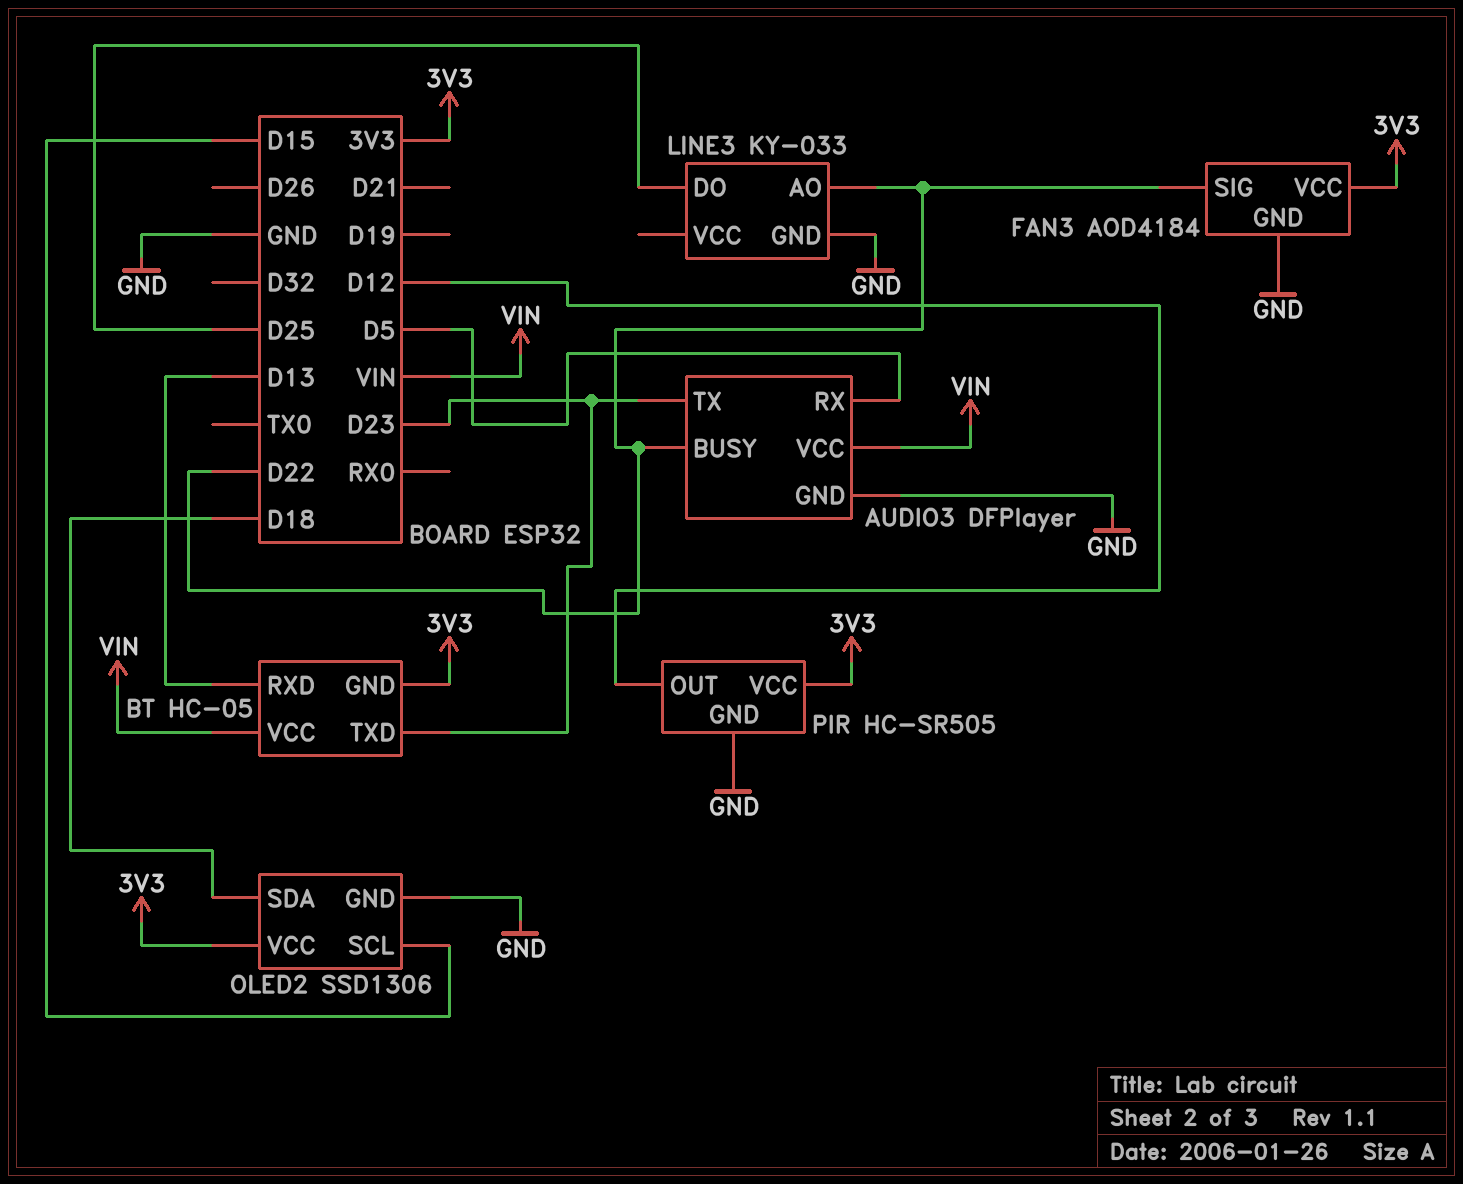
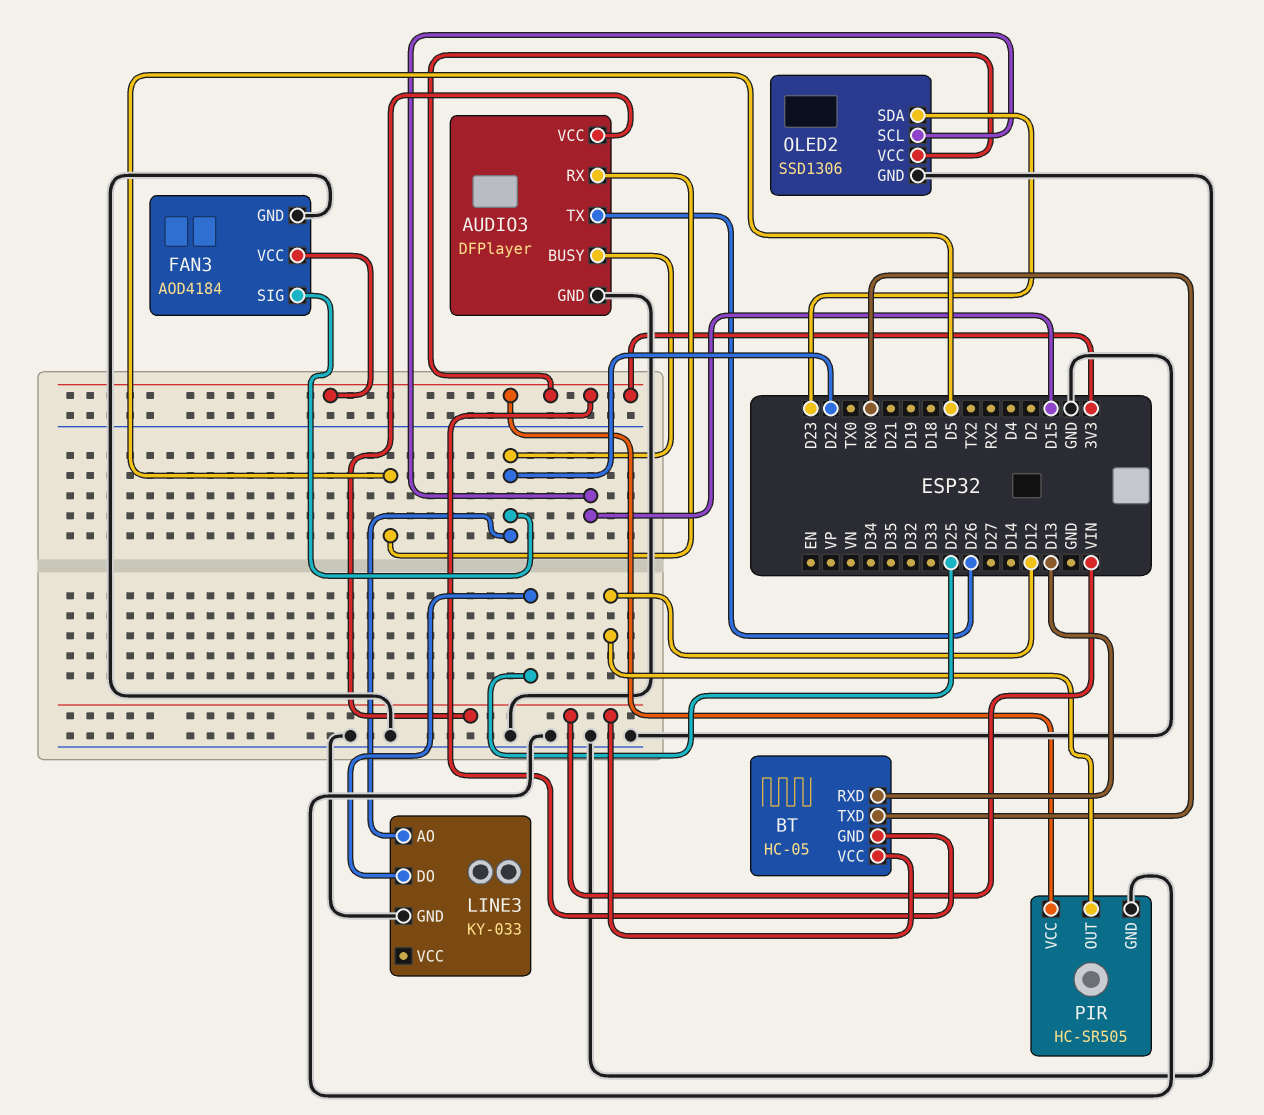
AUDIO3 pin TX: D23 -> D26
BT pin TXD: D23 -> RX0
OLED2 pin SDA: D18 -> D23

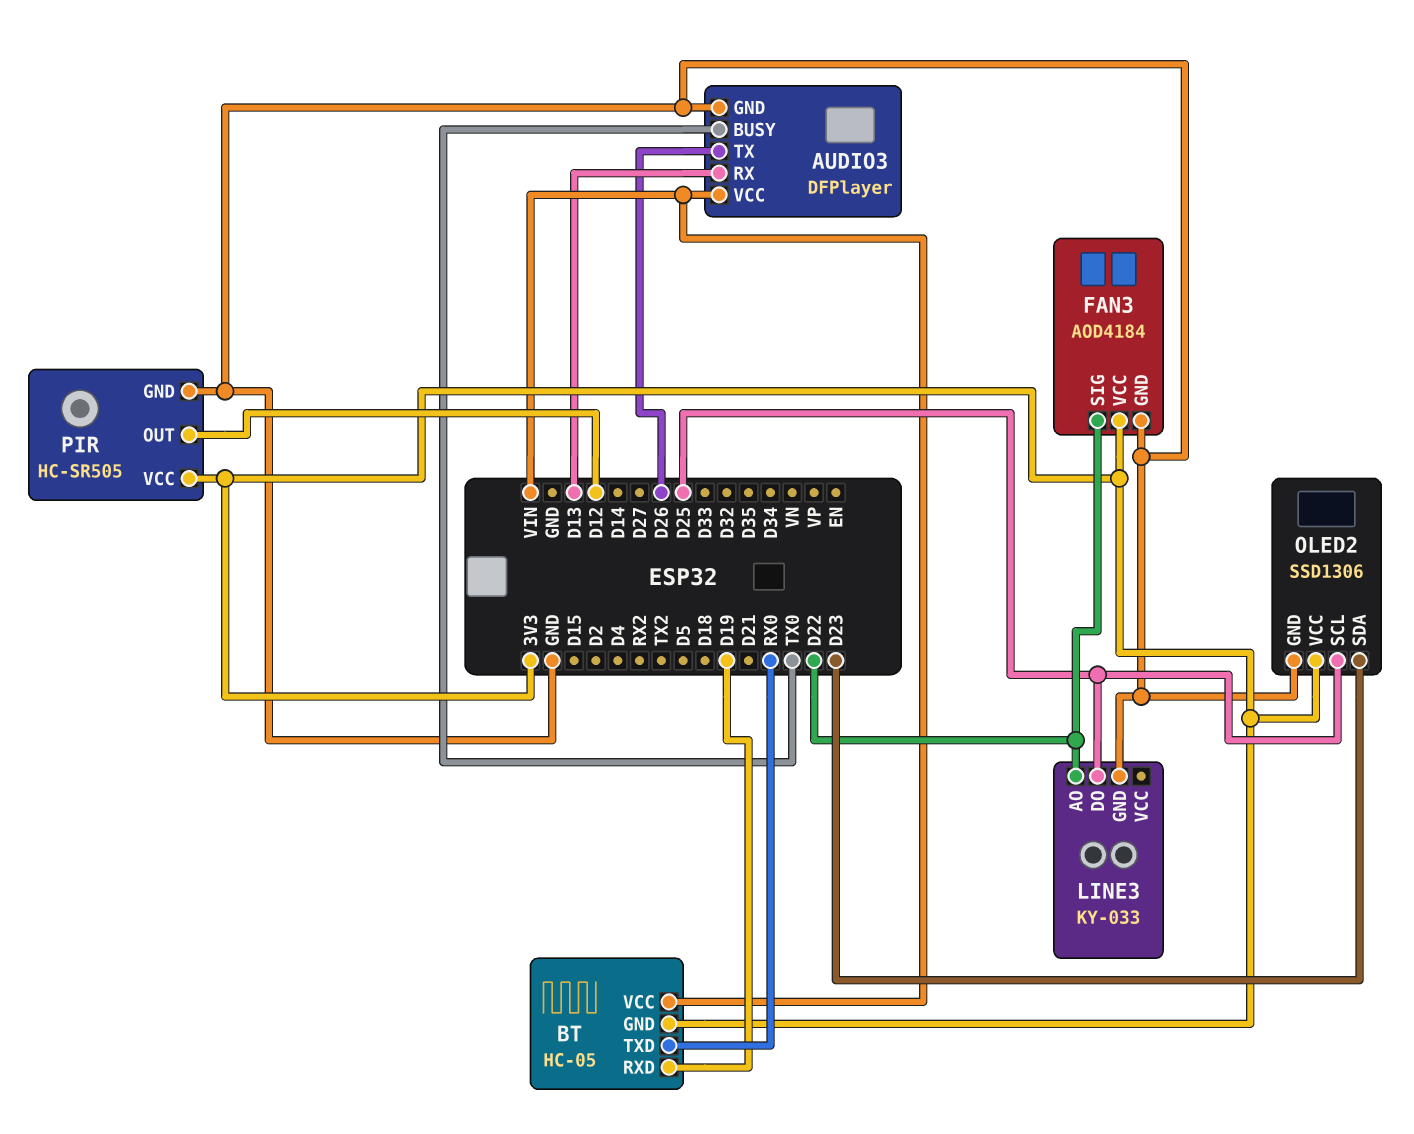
AUDIO3 pin BUSY: D22 -> TX0
AUDIO3 pin RX: D5 -> D13
BT pin RXD: D13 -> D19
OLED2 pin SCL: D15 -> D25

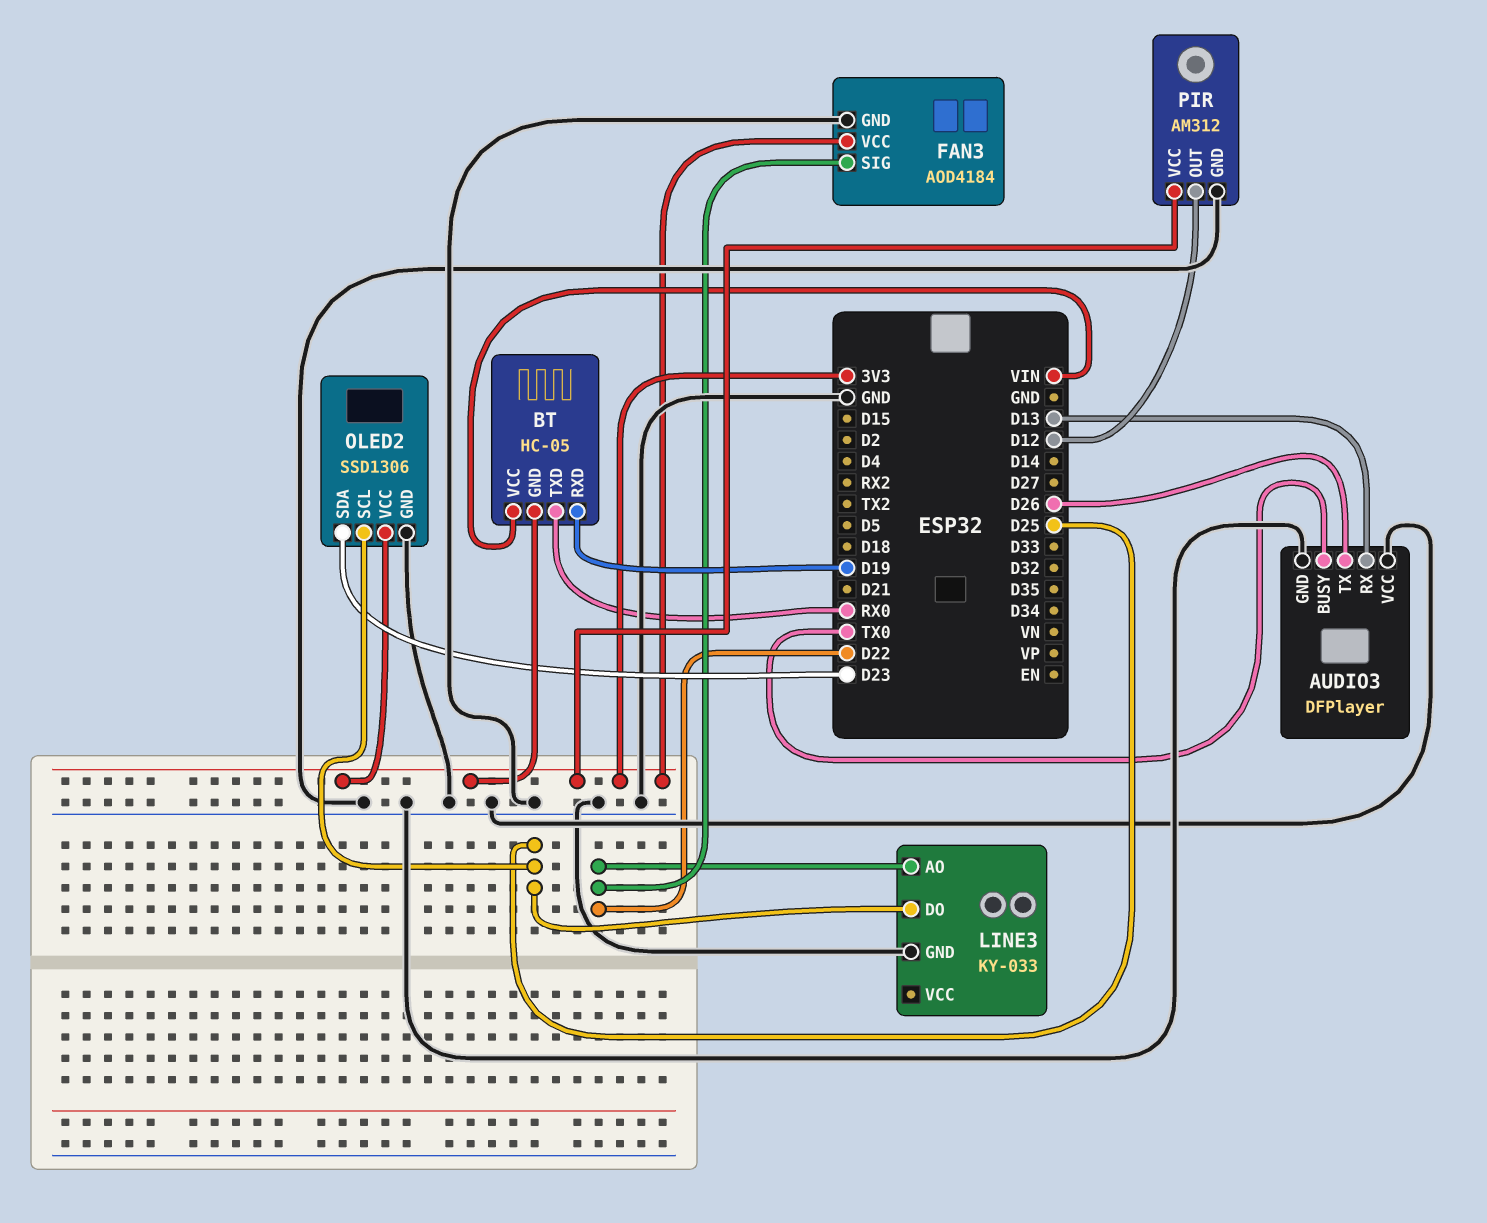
AUDIO3 pin VCC: VIN -> GND
PIR: HC-SR505 -> AM312

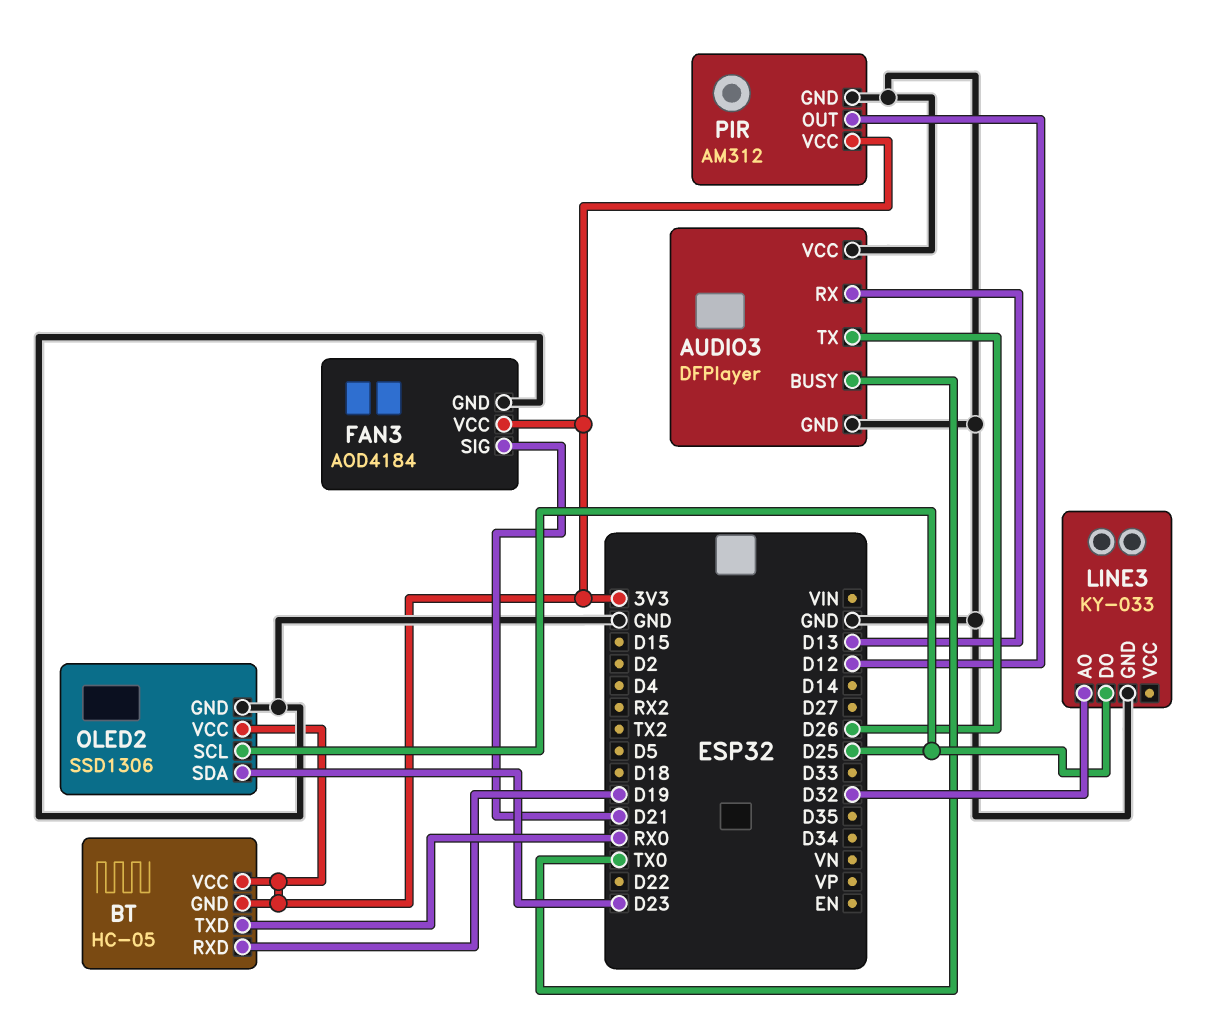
BT pin VCC: VIN -> 3V3
FAN3 pin SIG: D22 -> D21
LINE3 pin AO: D22 -> D32

